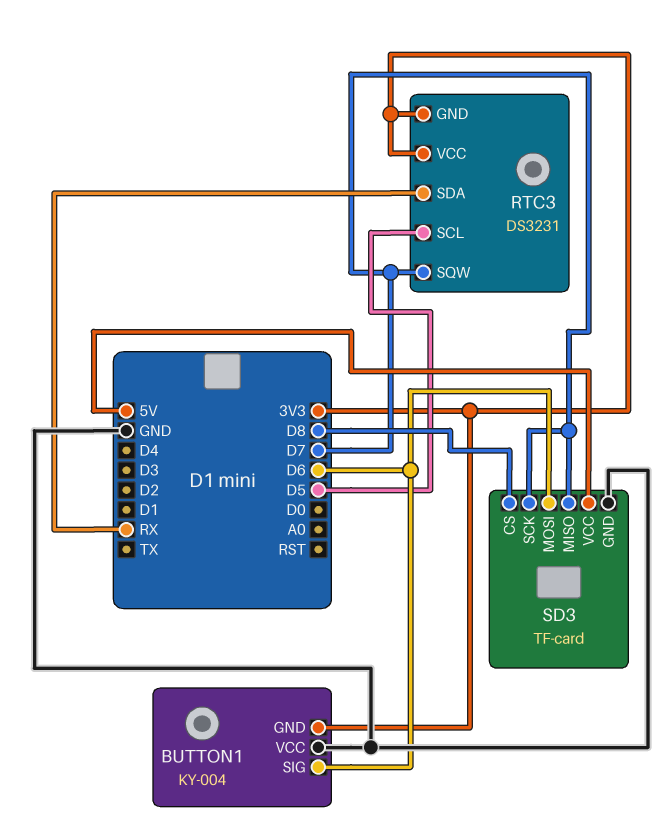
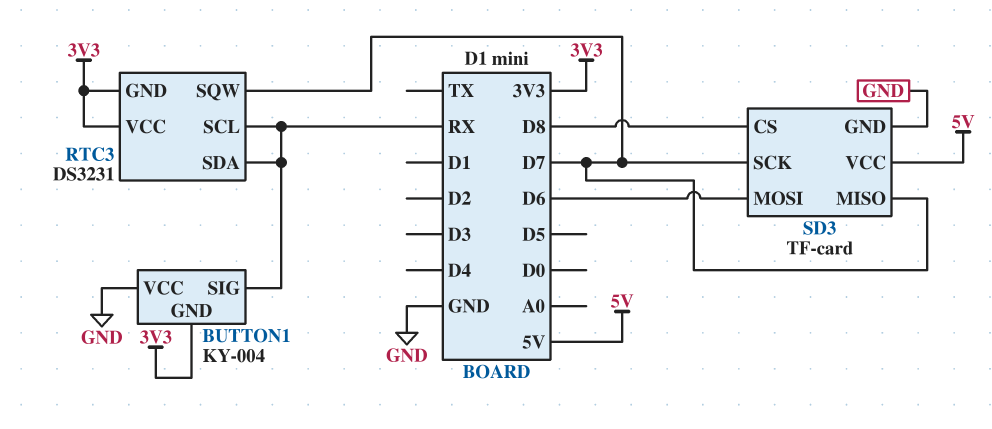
BUTTON1 pin SIG: D6 -> RX
RTC3 pin SCL: D5 -> RX

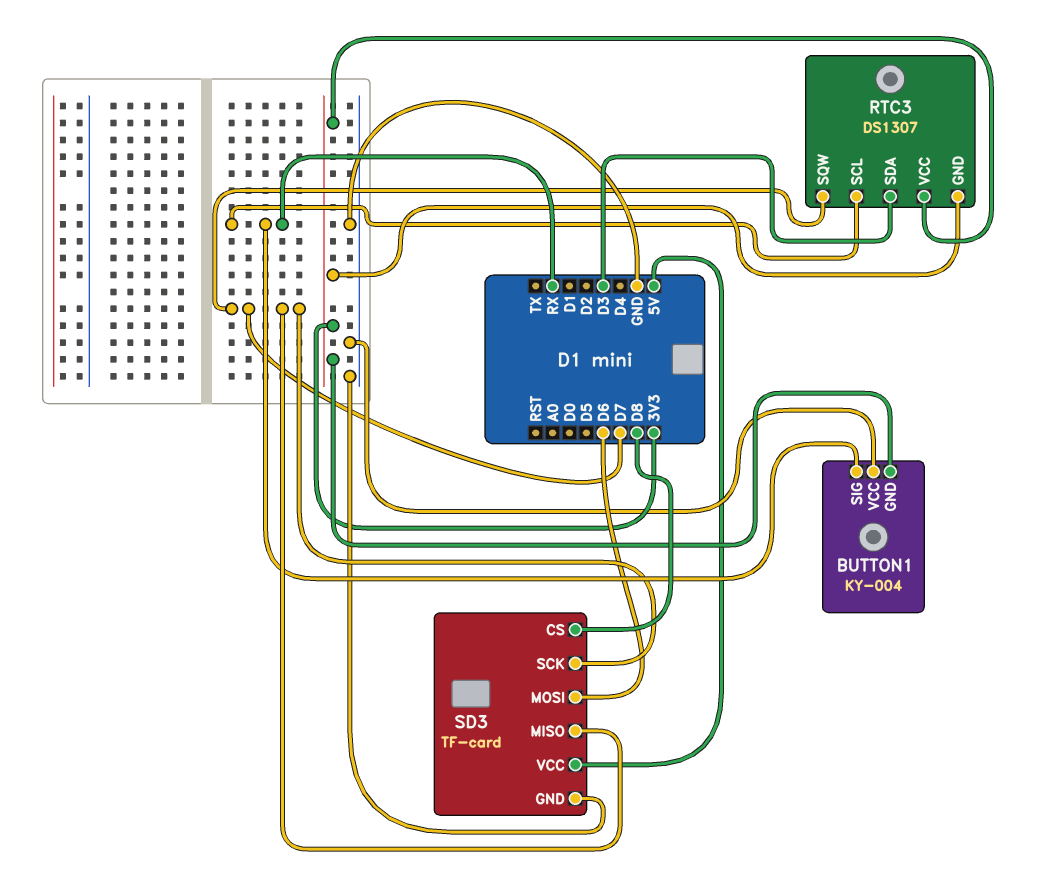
RTC3: DS3231 -> DS1307
RTC3 pin SDA: RX -> D3

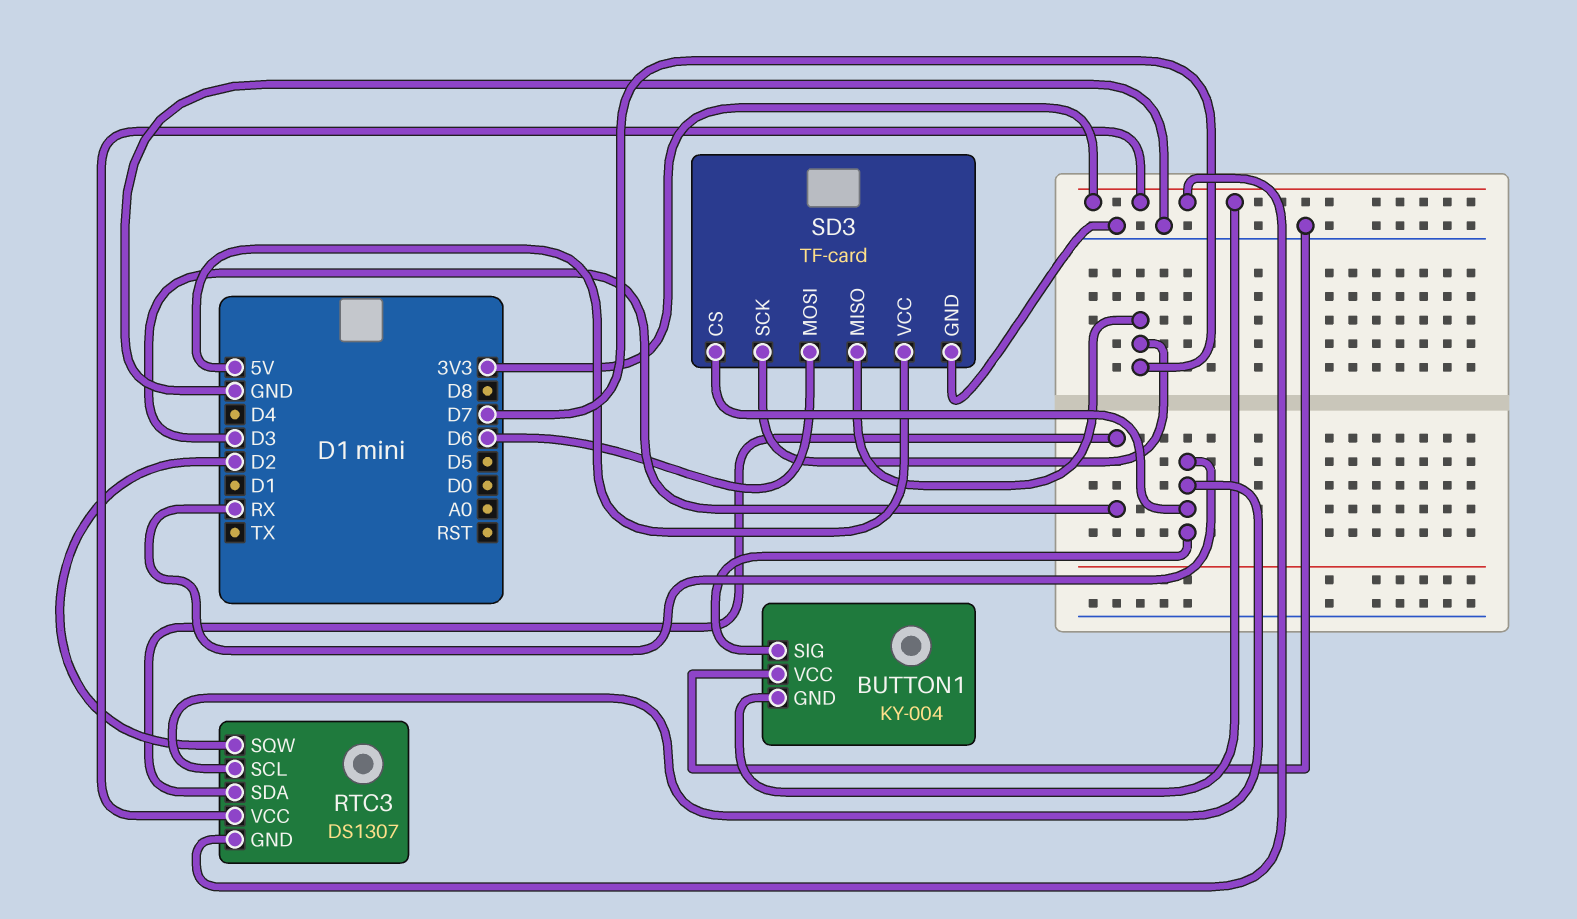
RTC3 pin SQW: D7 -> D2
SD3 pin CS: D8 -> RX

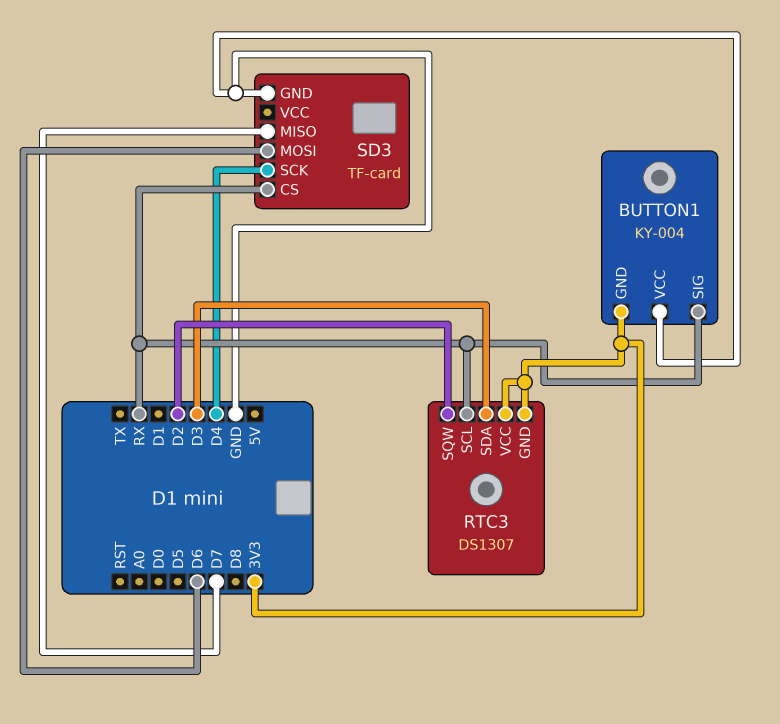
SD3 pin SCK: D7 -> D4
SD3 pin VCC: 5V -> none

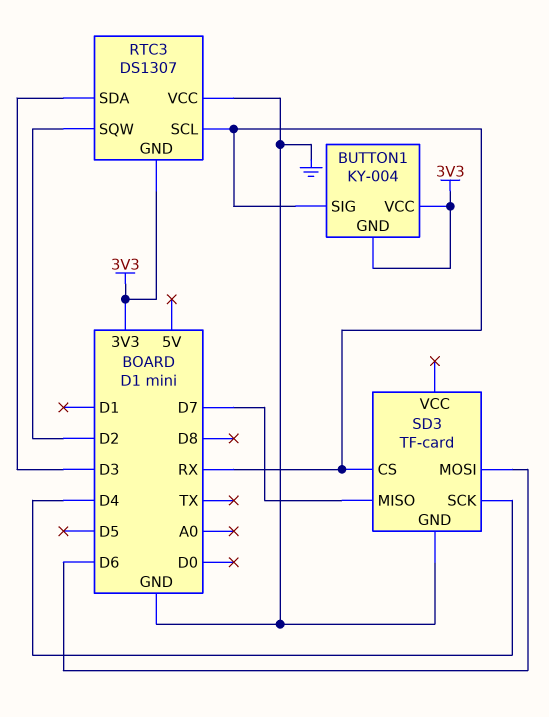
BUTTON1 pin VCC: GND -> 3V3
RTC3 pin VCC: 3V3 -> GND

